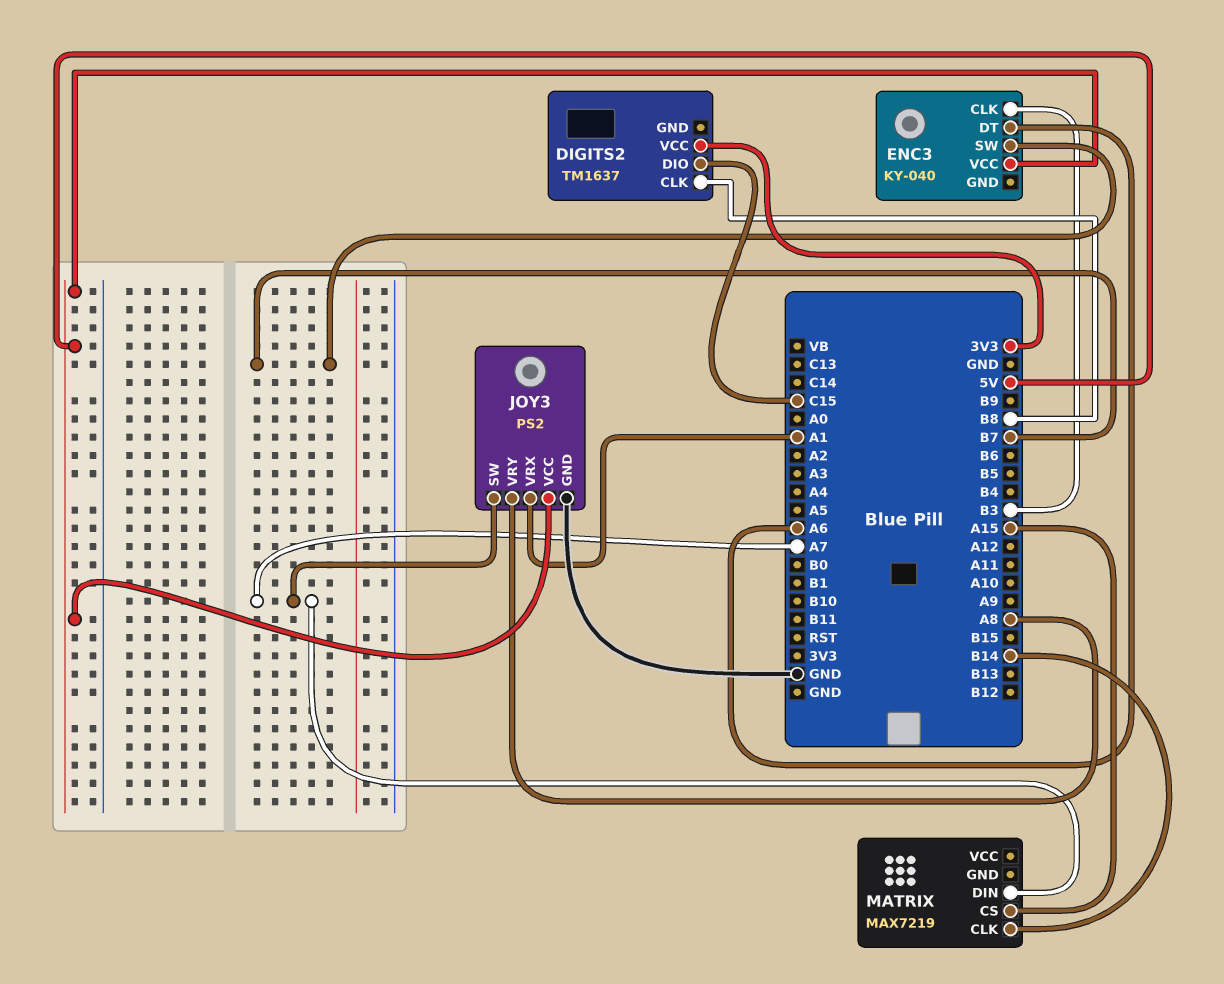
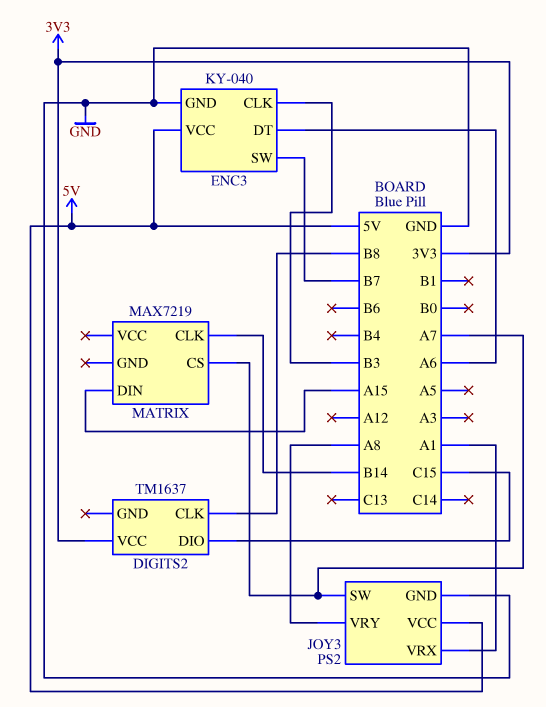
ENC3 pin GND: none -> GND
MATRIX pin CS: A15 -> A7
MATRIX pin DIN: A7 -> A15

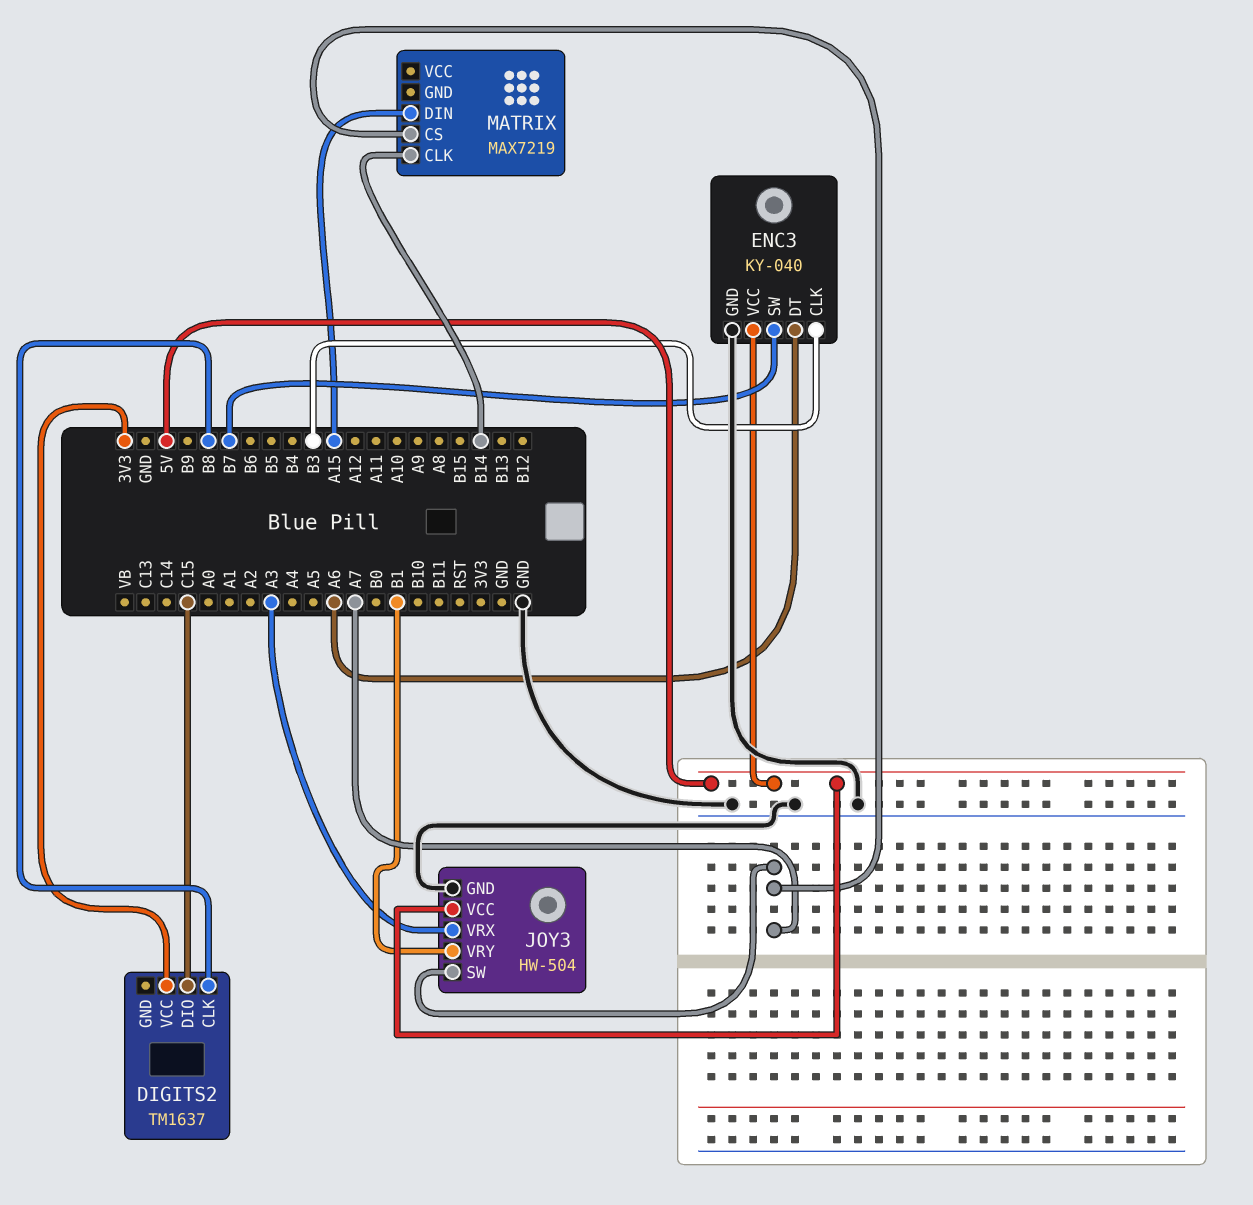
JOY3: PS2 -> HW-504
JOY3 pin VRX: A1 -> A3
JOY3 pin VRY: A8 -> B1

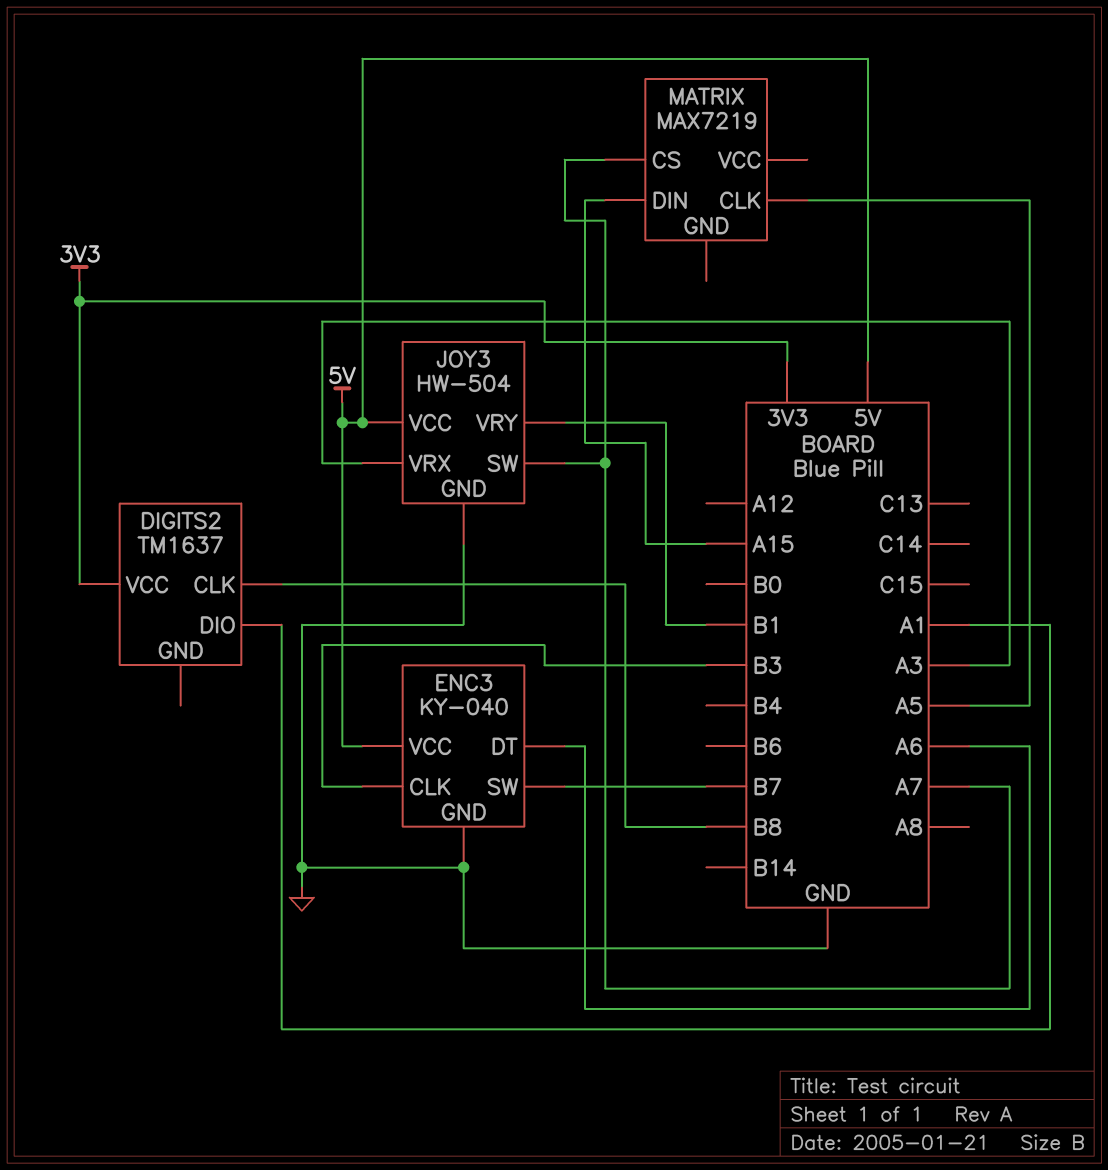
DIGITS2 pin DIO: C15 -> A1
MATRIX pin CLK: B14 -> A5

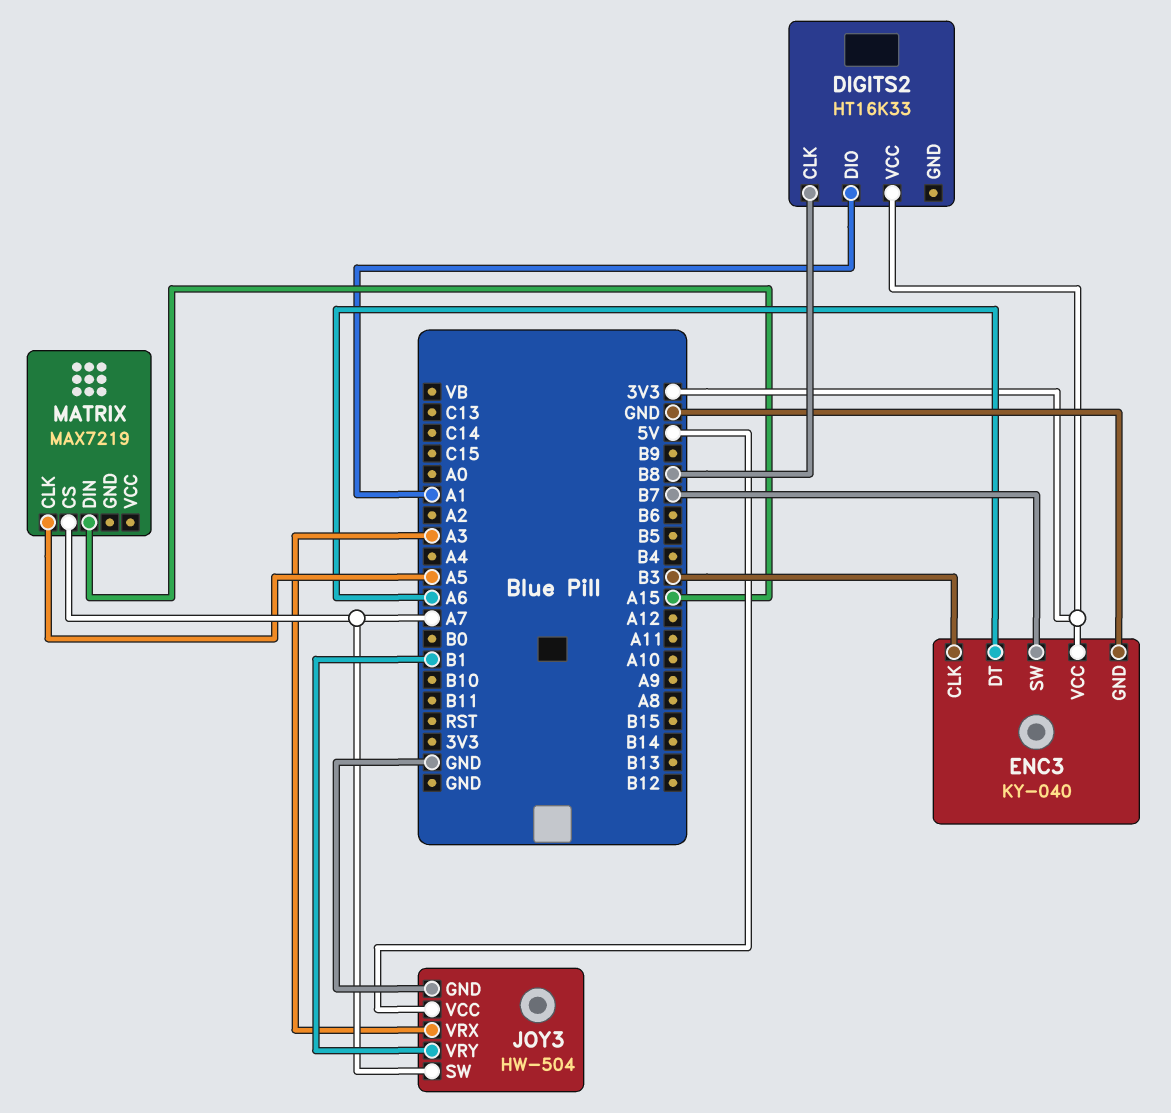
DIGITS2: TM1637 -> HT16K33
ENC3 pin VCC: 5V -> 3V3

